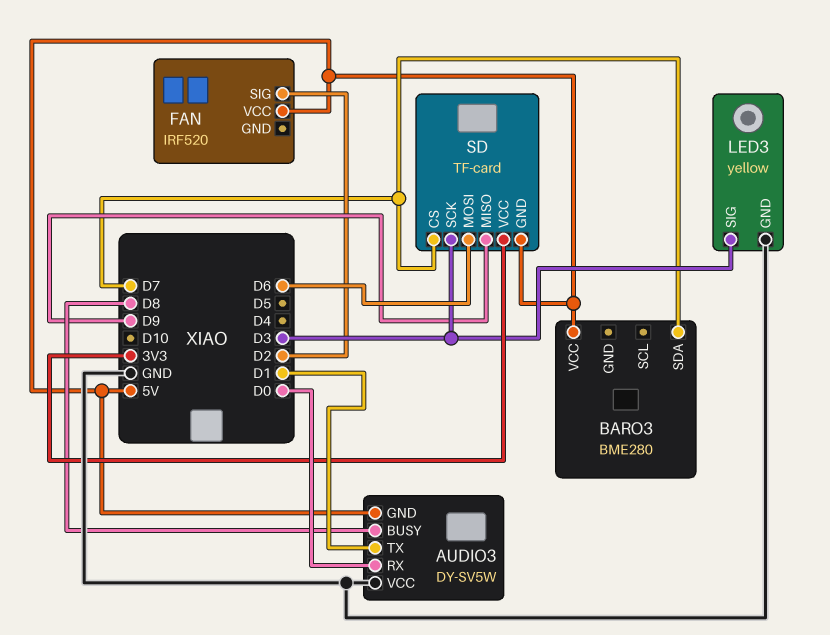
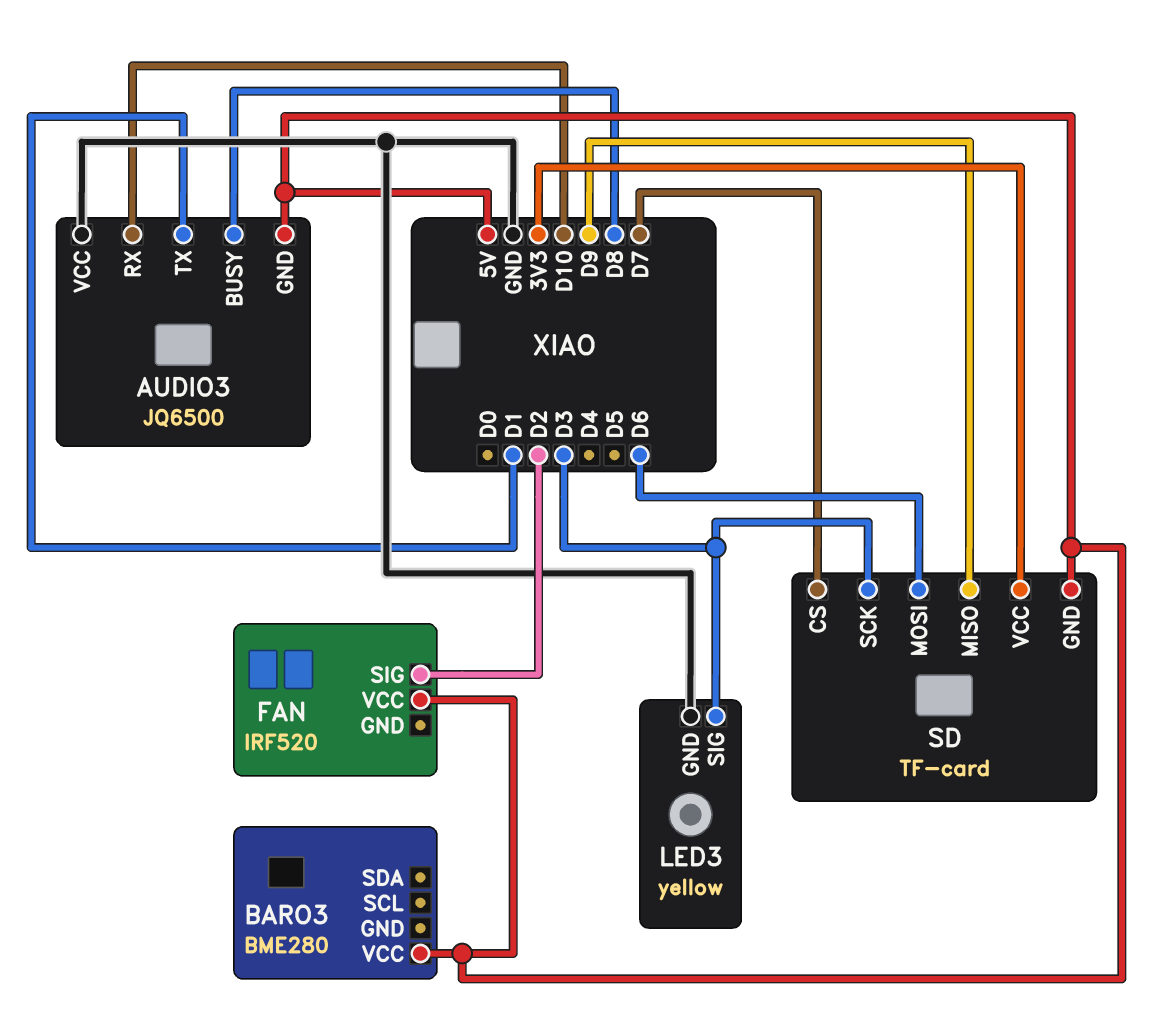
AUDIO3: DY-SV5W -> JQ6500
AUDIO3 pin RX: D0 -> D10
BARO3 pin SDA: D7 -> none

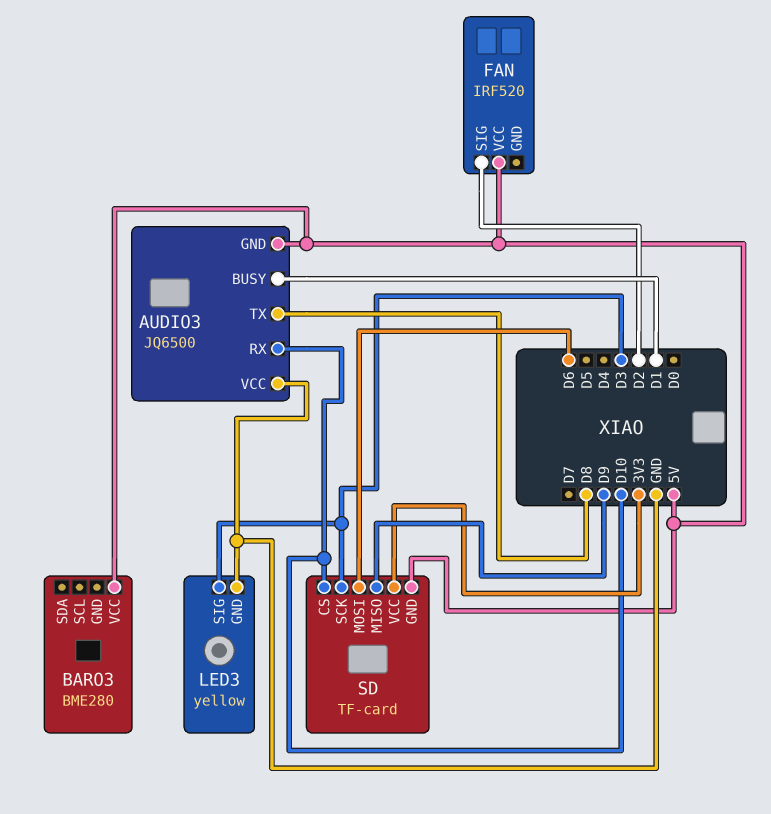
AUDIO3 pin BUSY: D8 -> D1
AUDIO3 pin TX: D1 -> D8
SD pin CS: D7 -> D10

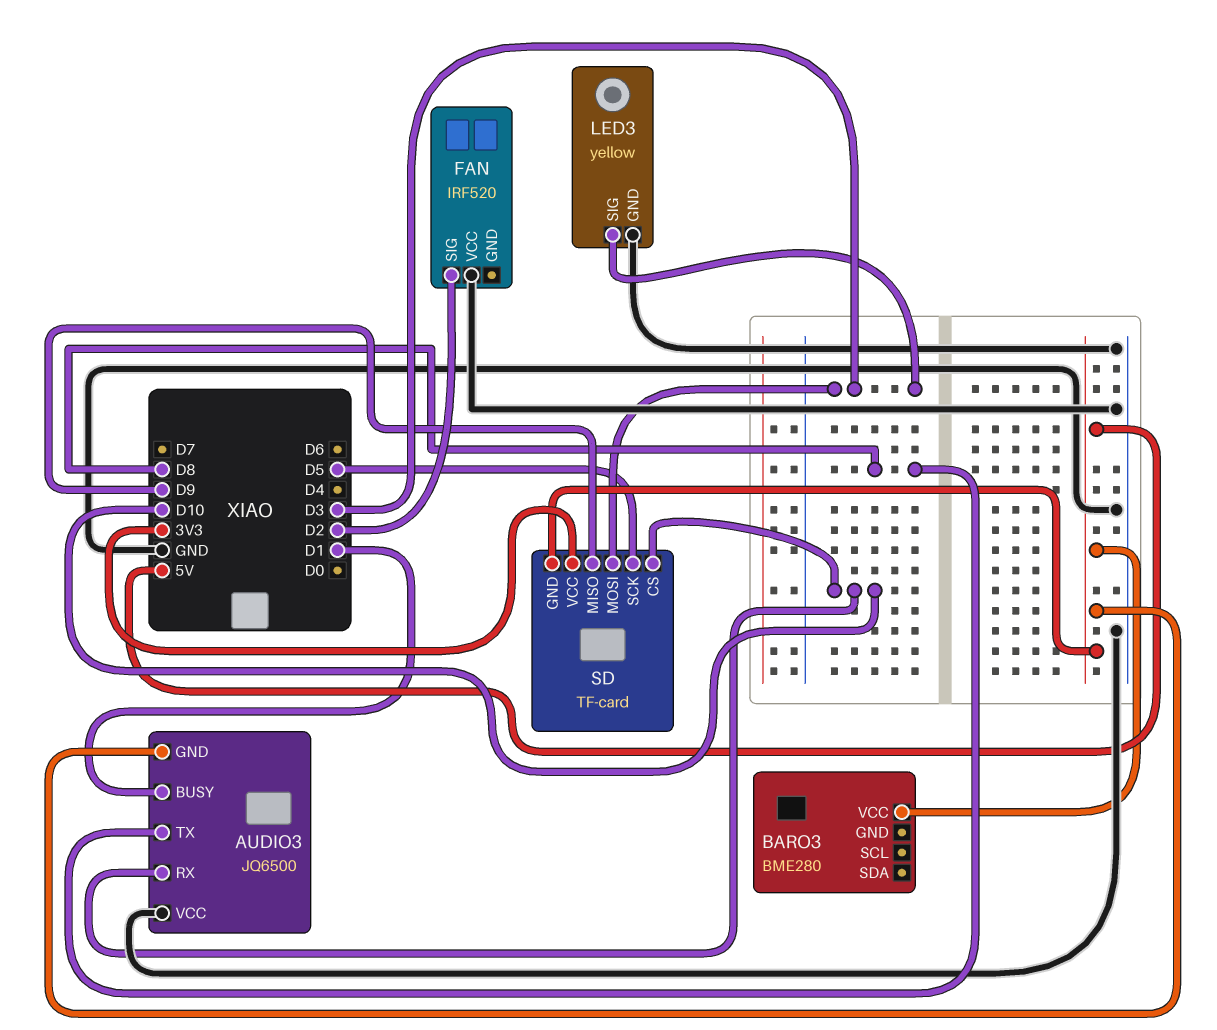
FAN pin VCC: 5V -> GND
SD pin MOSI: D6 -> D3
SD pin SCK: D3 -> D5

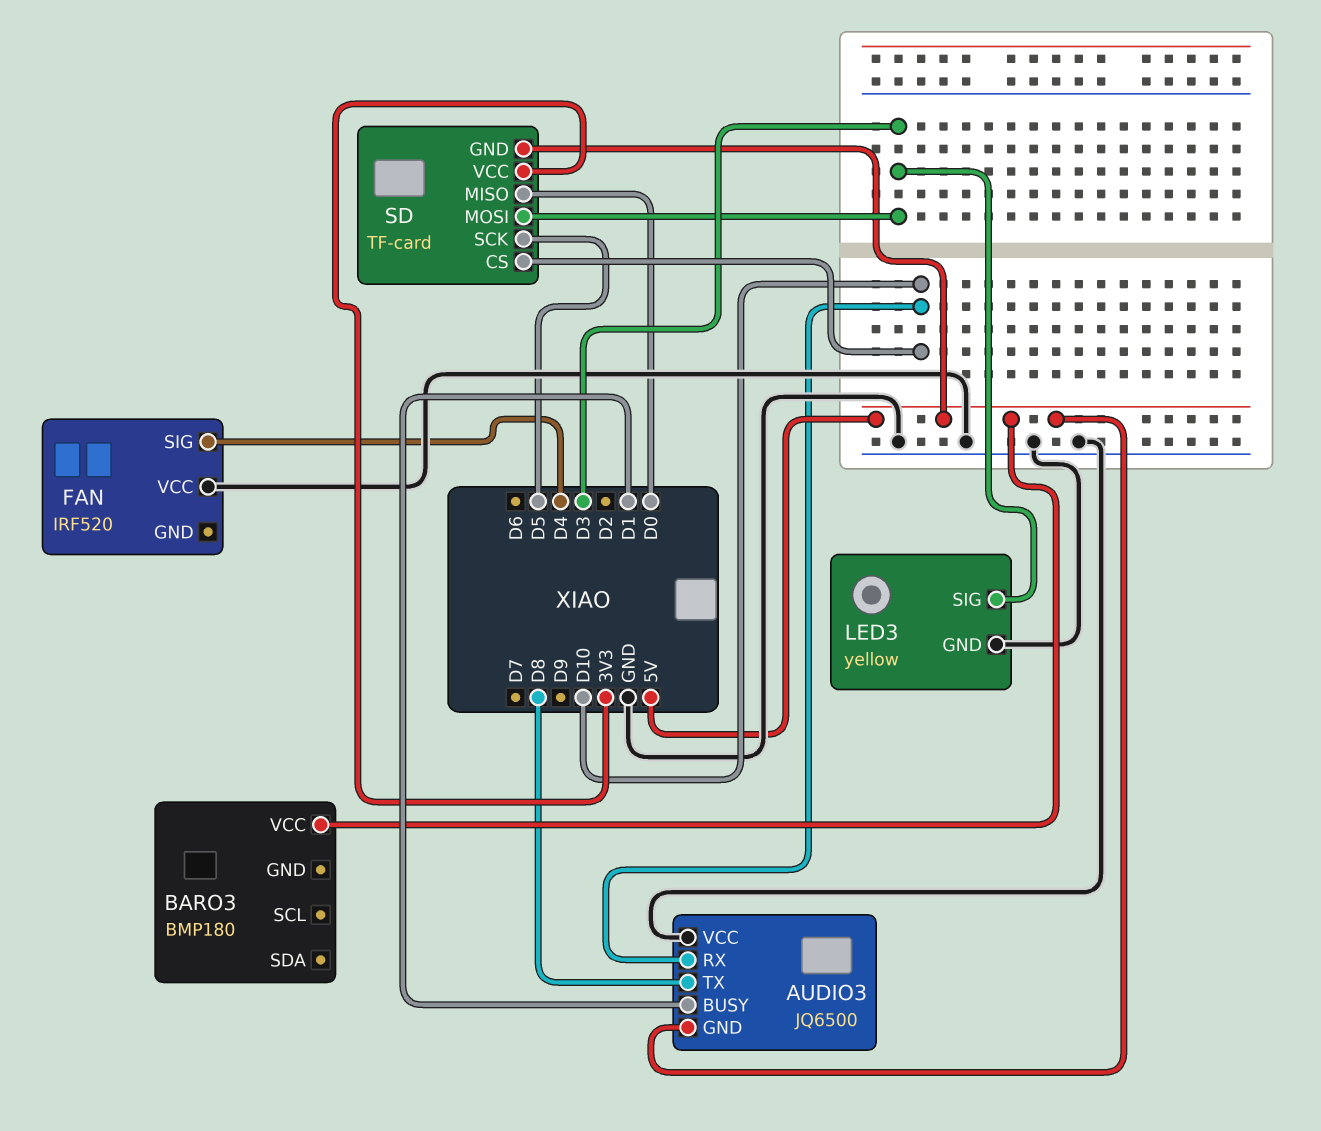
BARO3: BME280 -> BMP180
FAN pin SIG: D2 -> D4
SD pin MISO: D9 -> D0

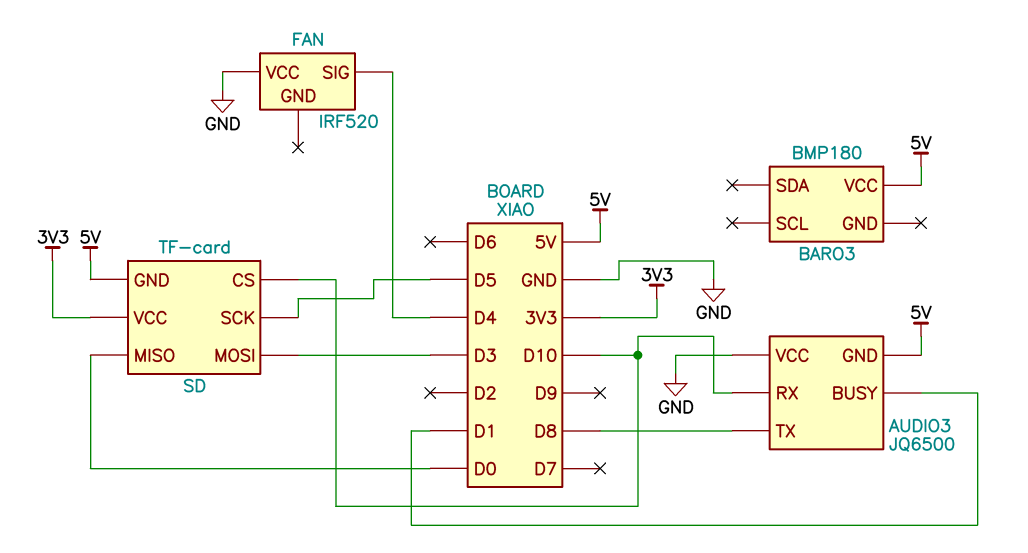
LED3: yellow -> none
LED3 pin GND: GND -> none
LED3 pin SIG: D3 -> none

